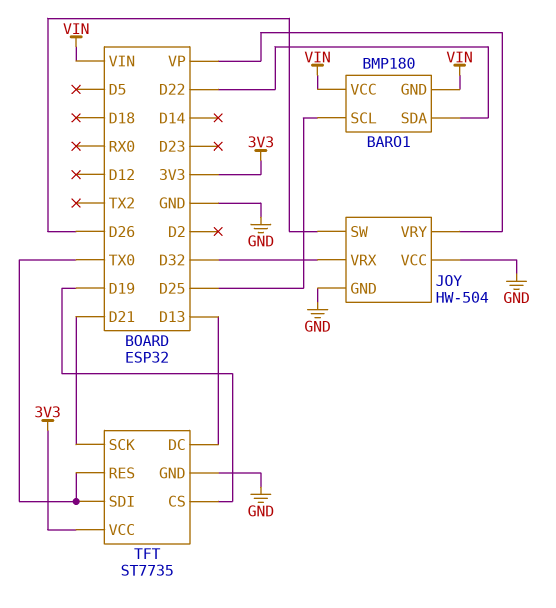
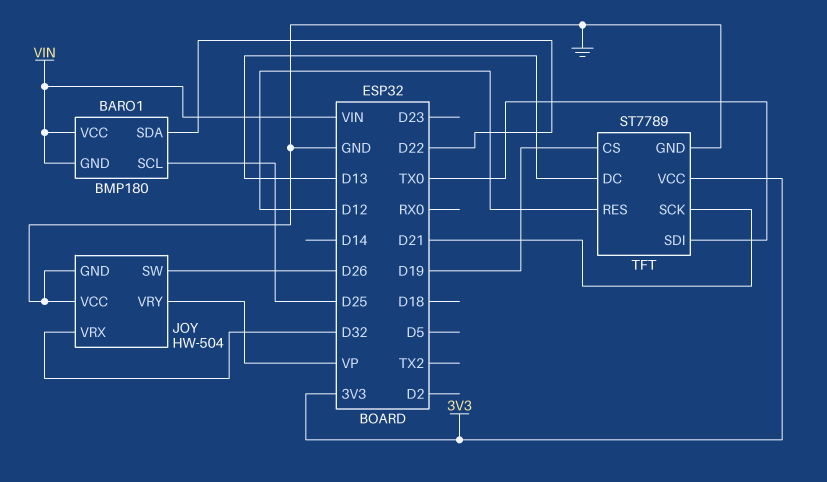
TFT: ST7735 -> ST7789
TFT pin RES: TX0 -> D12

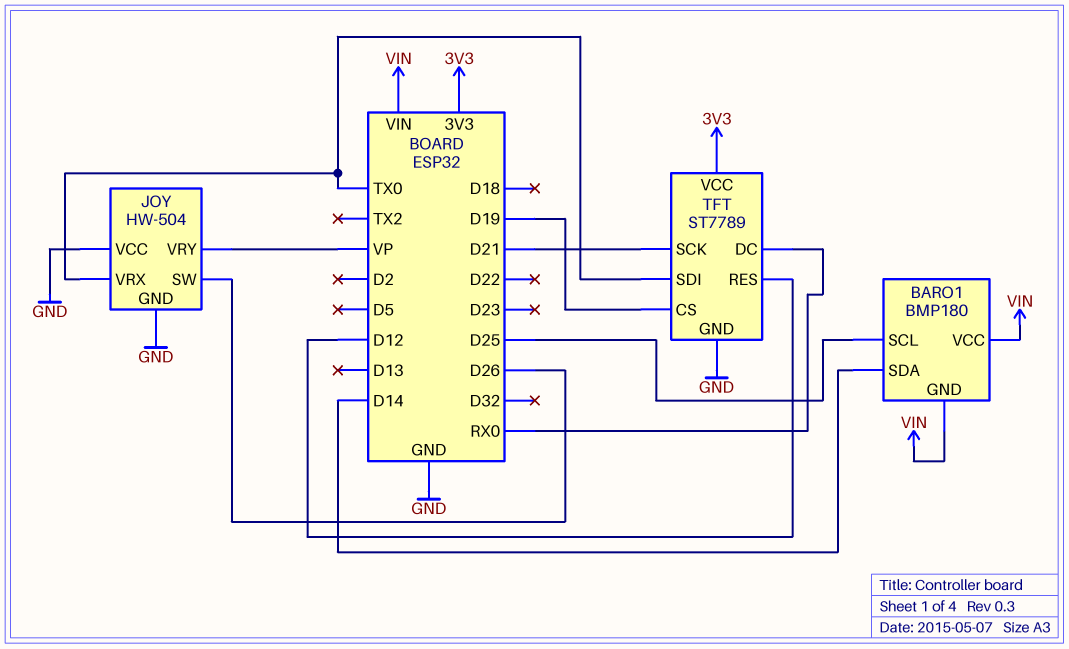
BARO1 pin SDA: D22 -> D14
JOY pin VRX: D32 -> TX0
TFT pin DC: D13 -> RX0

